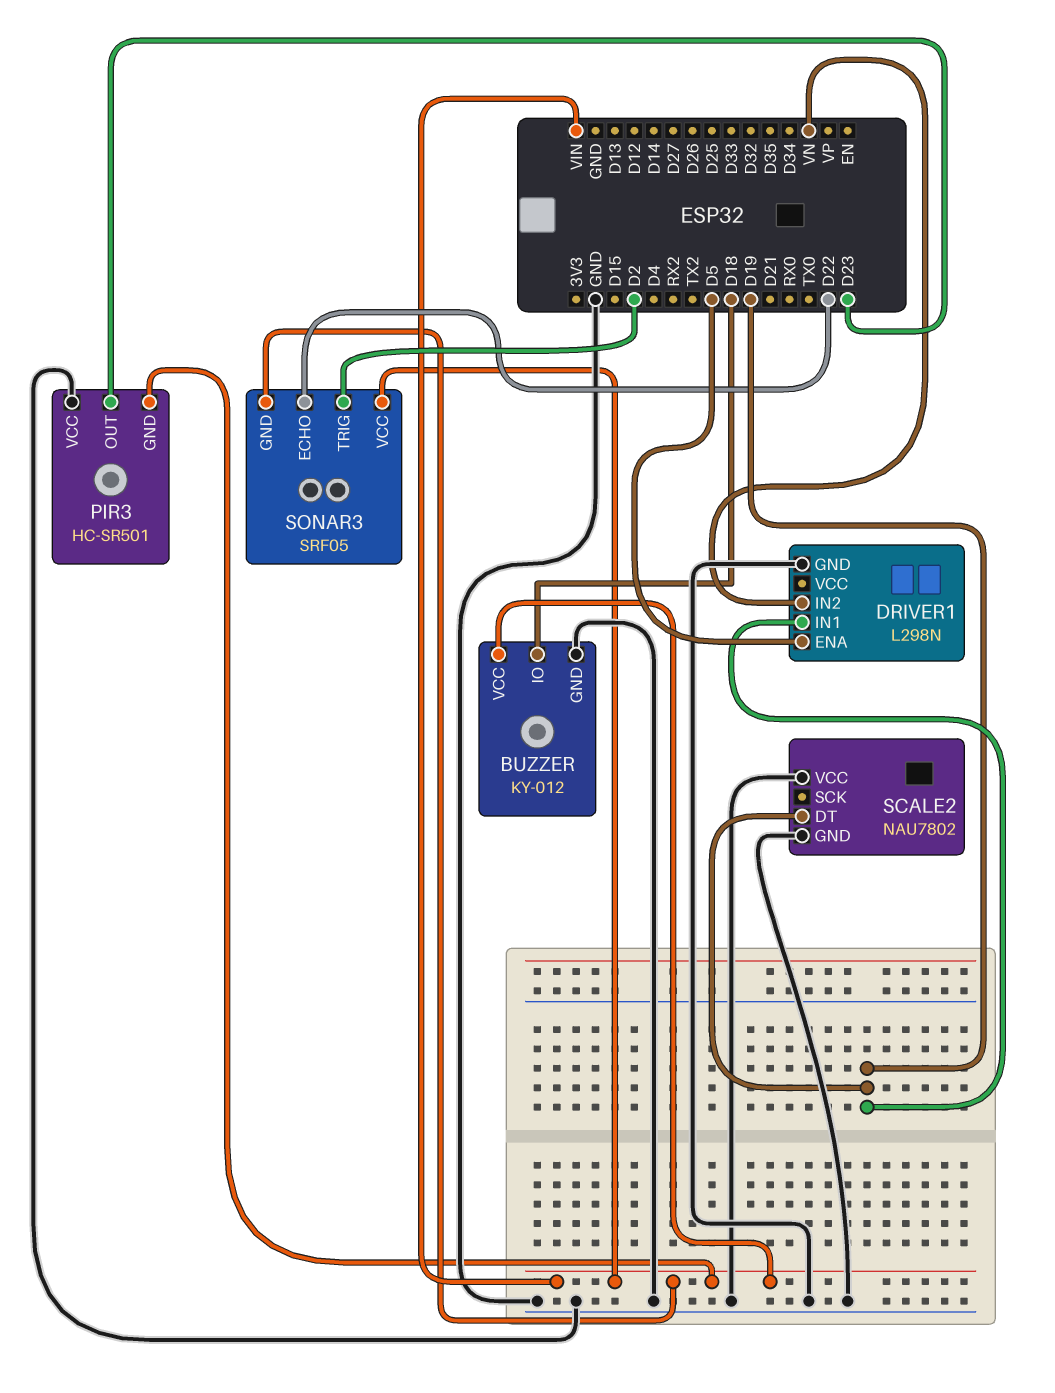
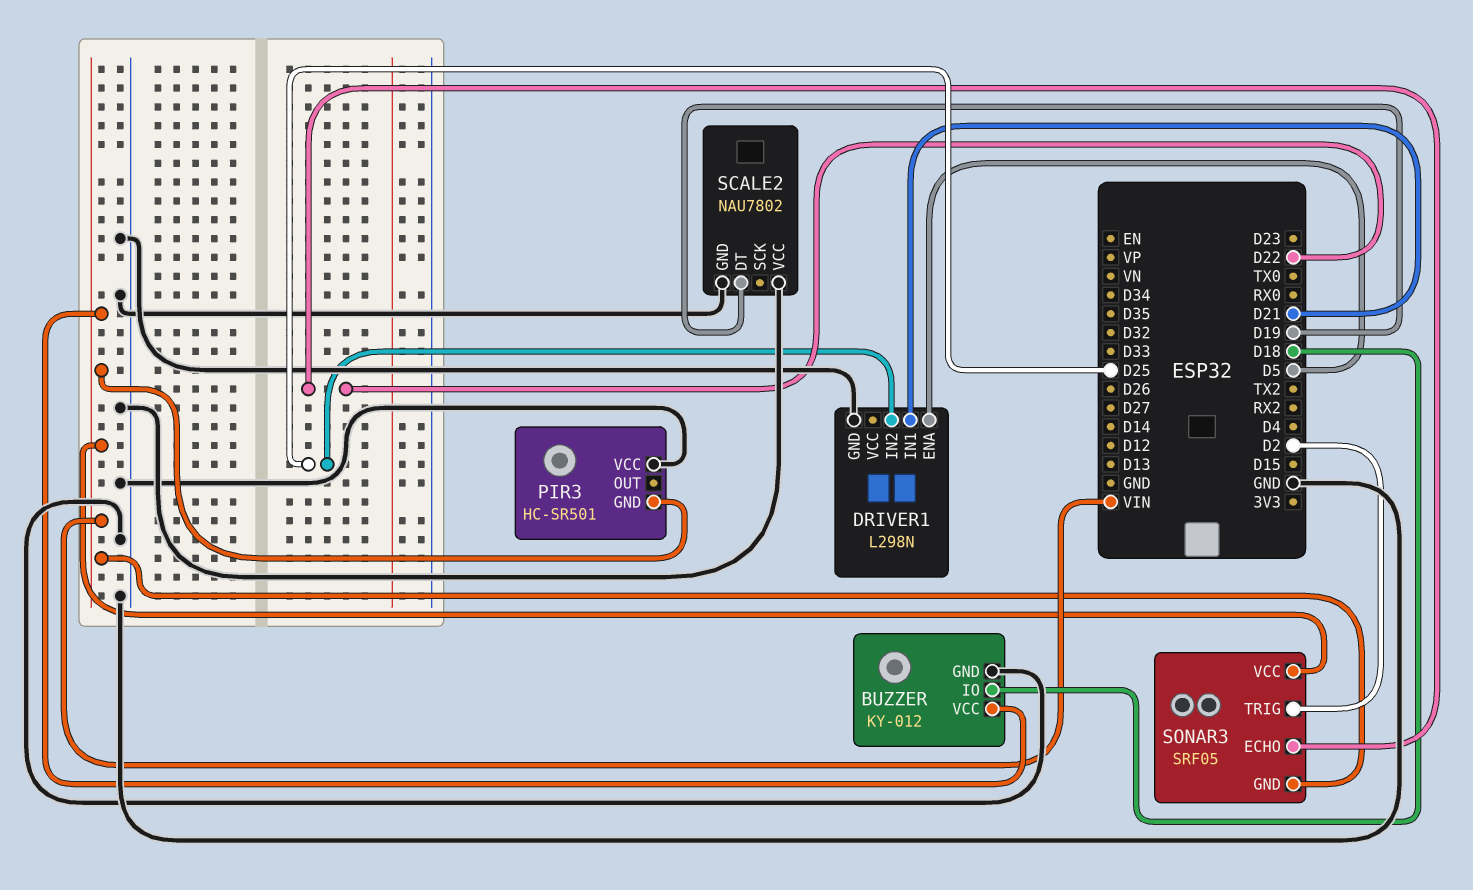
DRIVER1 pin IN1: D19 -> D21
DRIVER1 pin IN2: VN -> D25
PIR3 pin OUT: D23 -> none

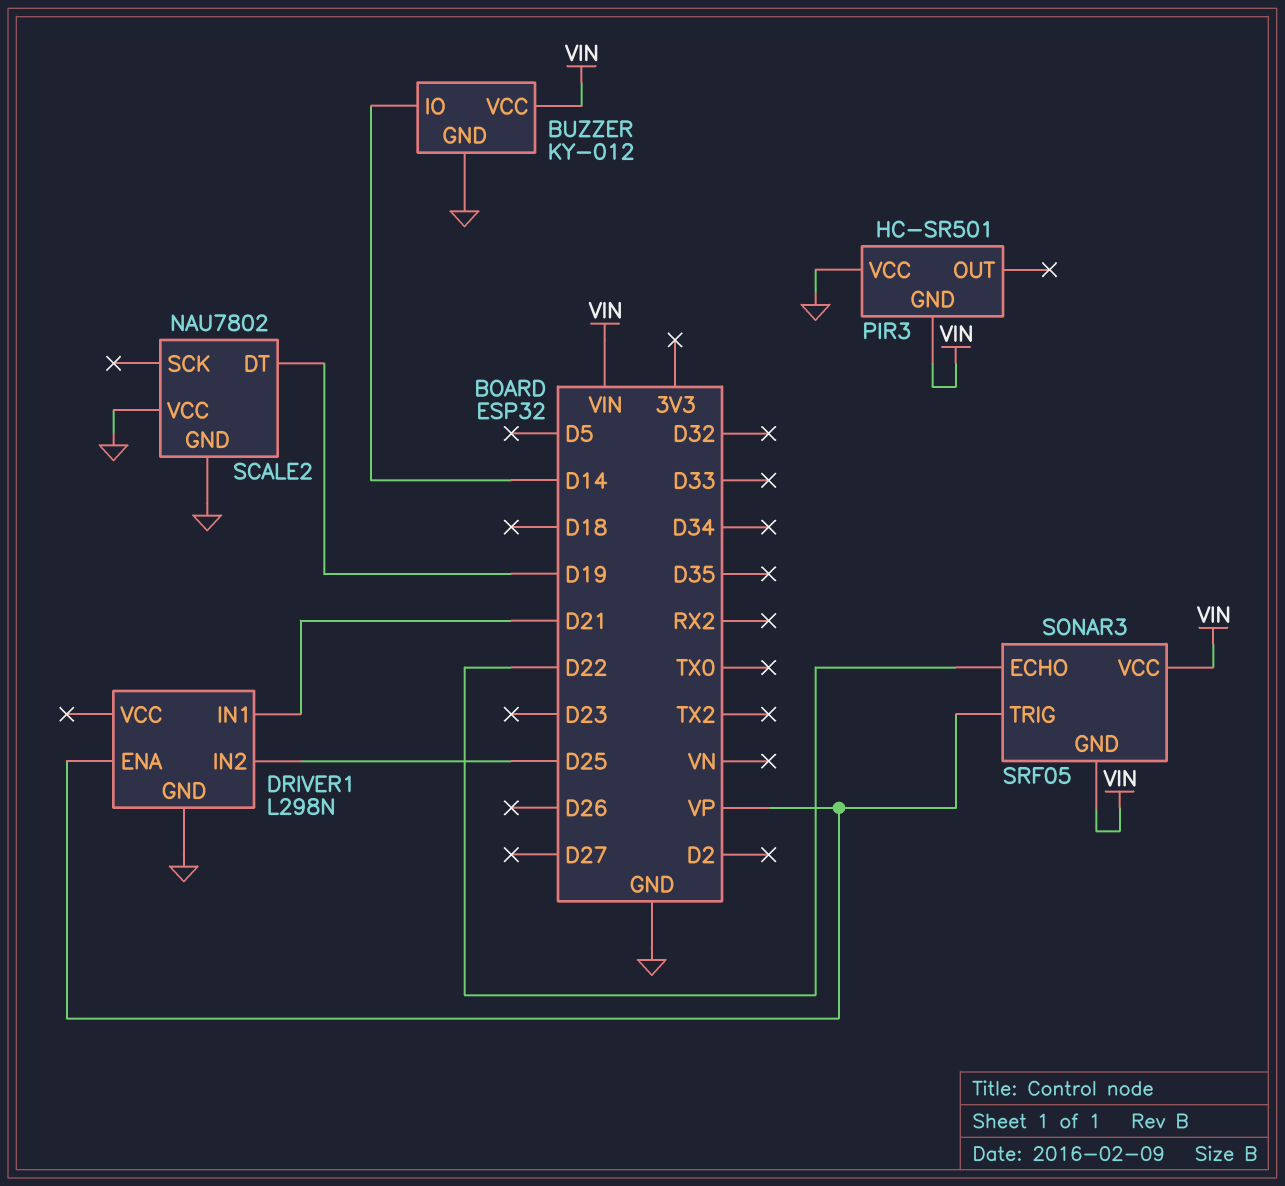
BUZZER pin IO: D18 -> D14
DRIVER1 pin ENA: D5 -> VP
SONAR3 pin TRIG: D2 -> VP

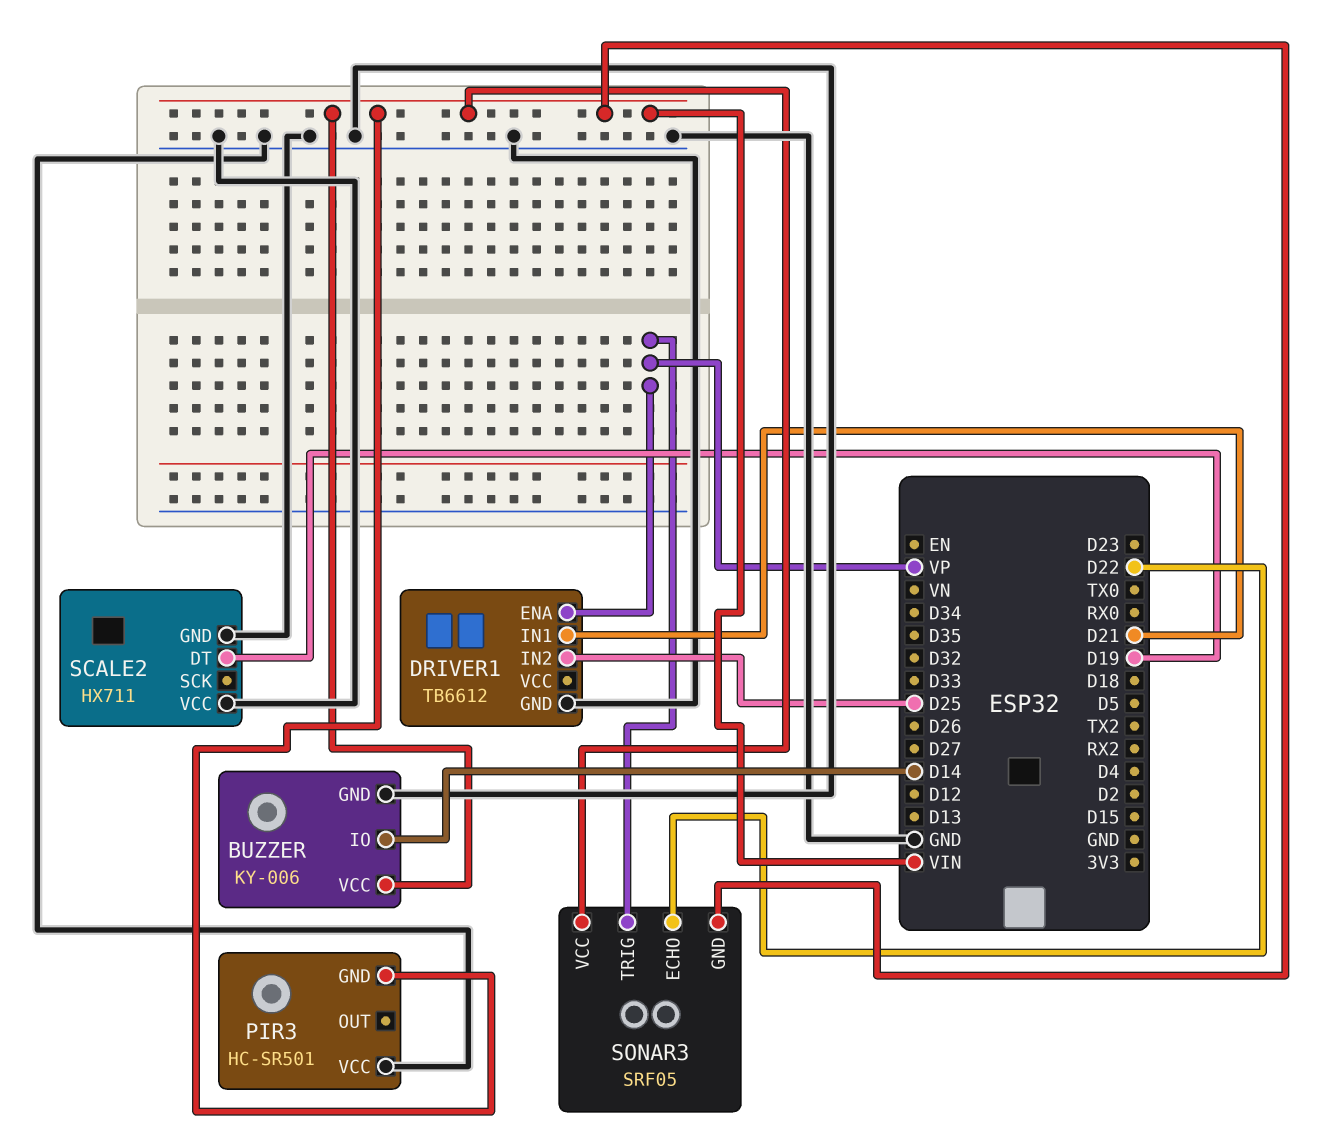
BUZZER: KY-012 -> KY-006
DRIVER1: L298N -> TB6612
SCALE2: NAU7802 -> HX711

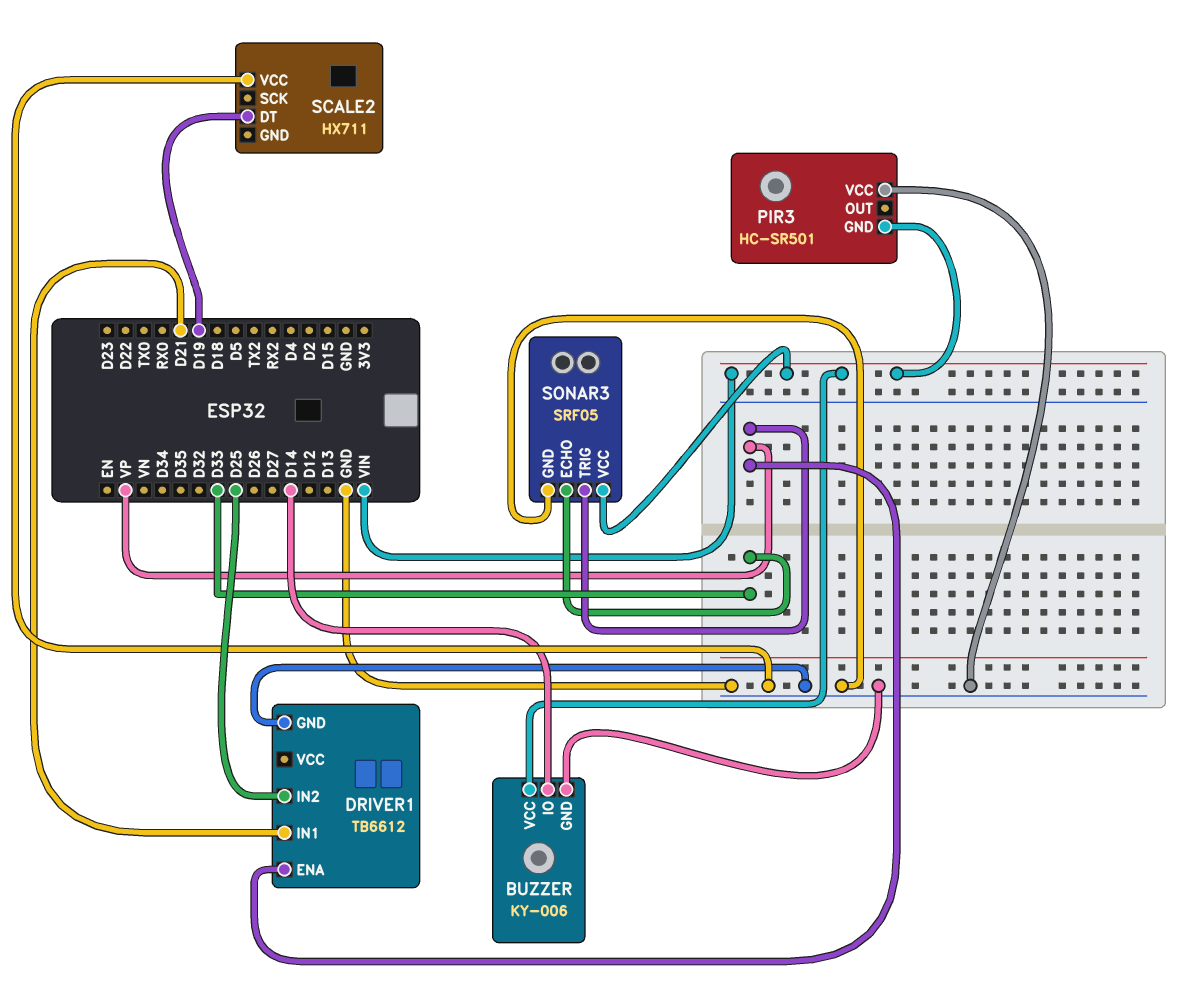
SCALE2 pin GND: GND -> none
SONAR3 pin ECHO: D22 -> D33
SONAR3 pin GND: VIN -> GND

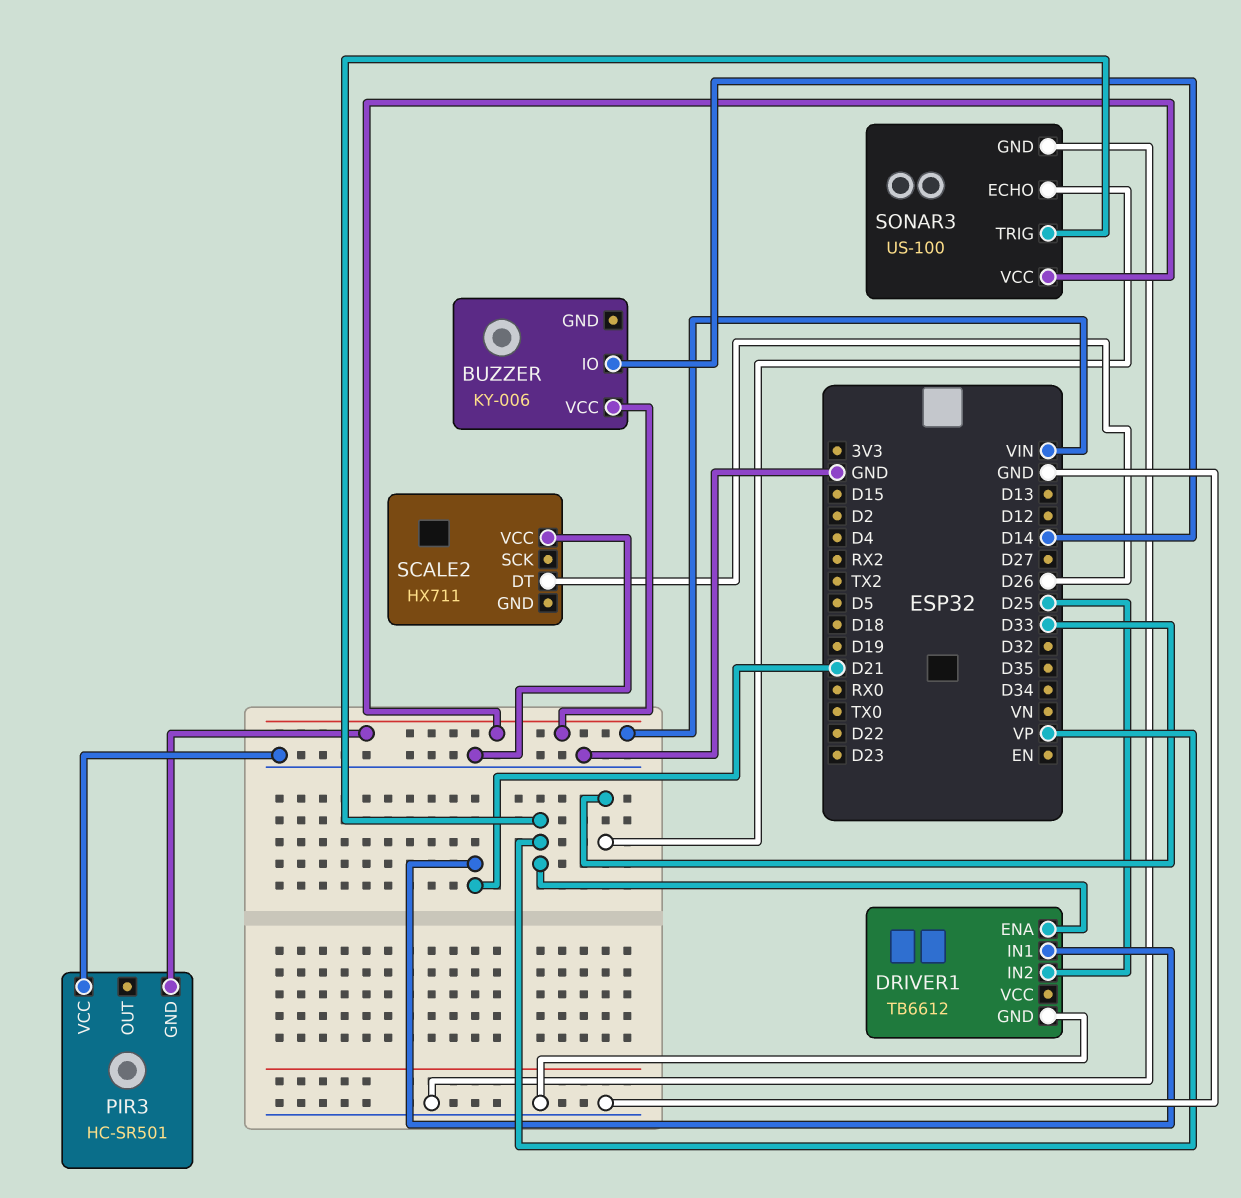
BUZZER pin GND: GND -> none
SCALE2 pin DT: D19 -> D26
SONAR3: SRF05 -> US-100

